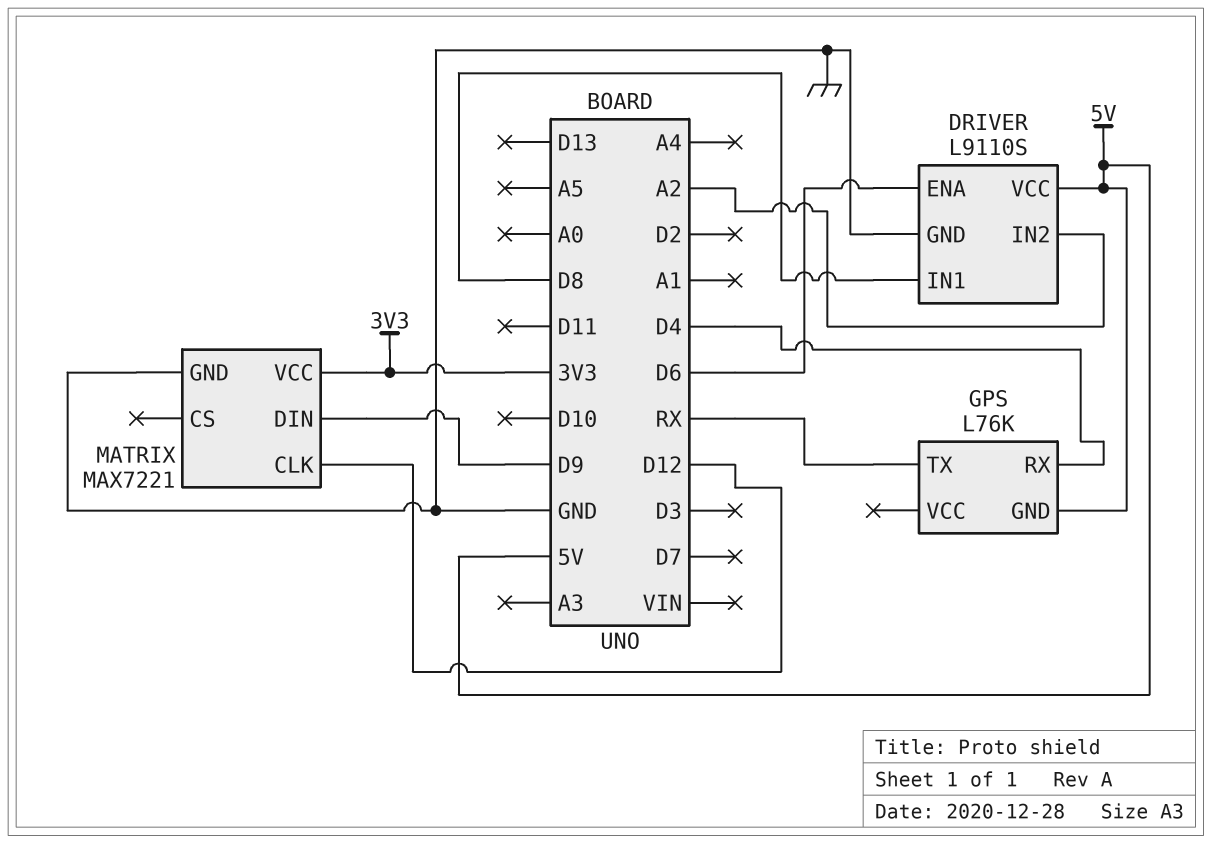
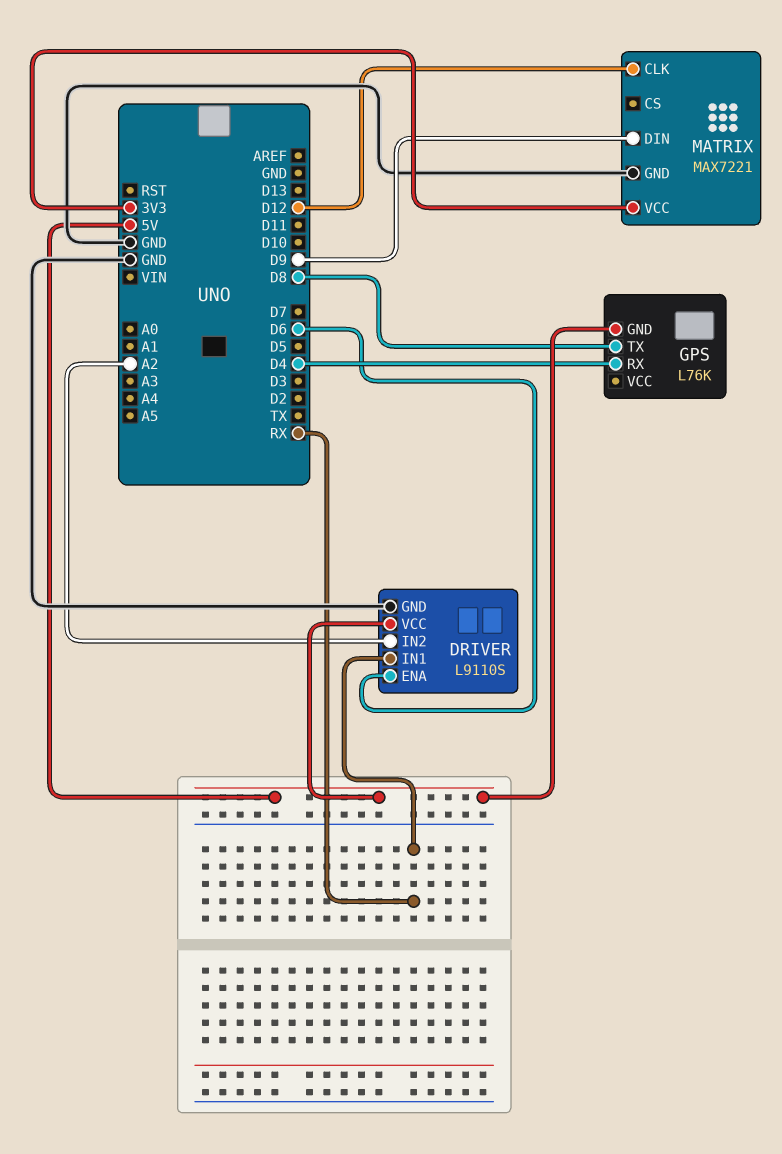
DRIVER pin IN1: D8 -> RX
GPS pin TX: RX -> D8

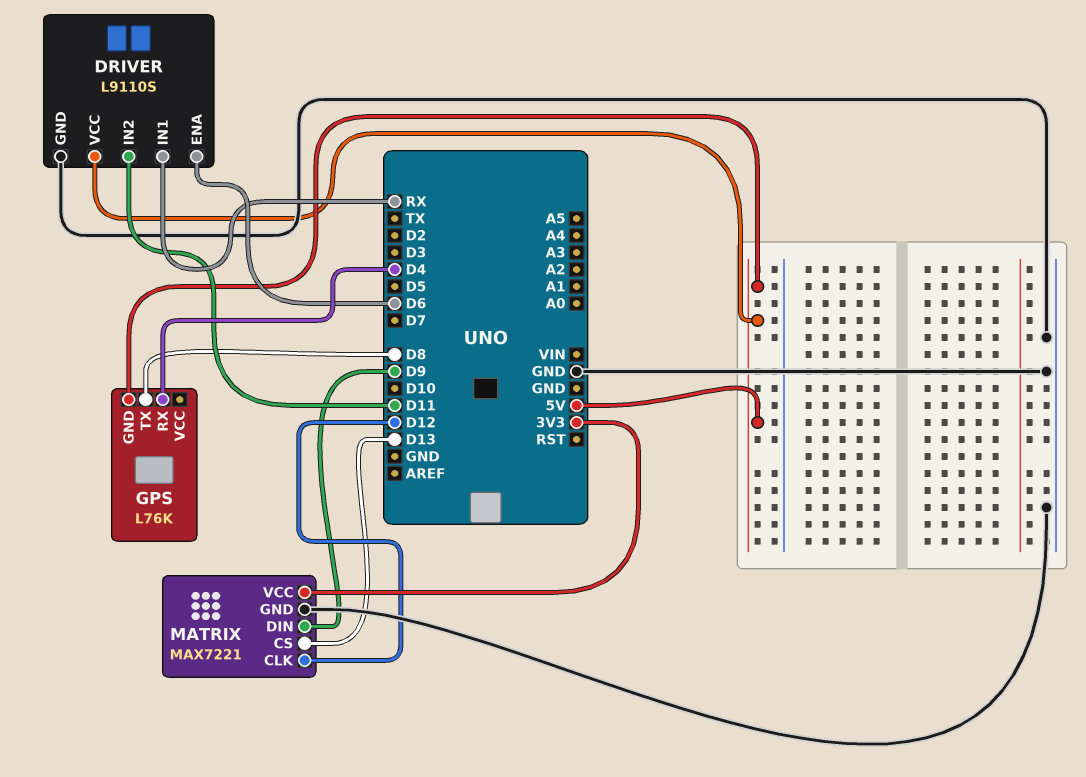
DRIVER pin IN2: A2 -> D11
MATRIX pin CS: none -> D13

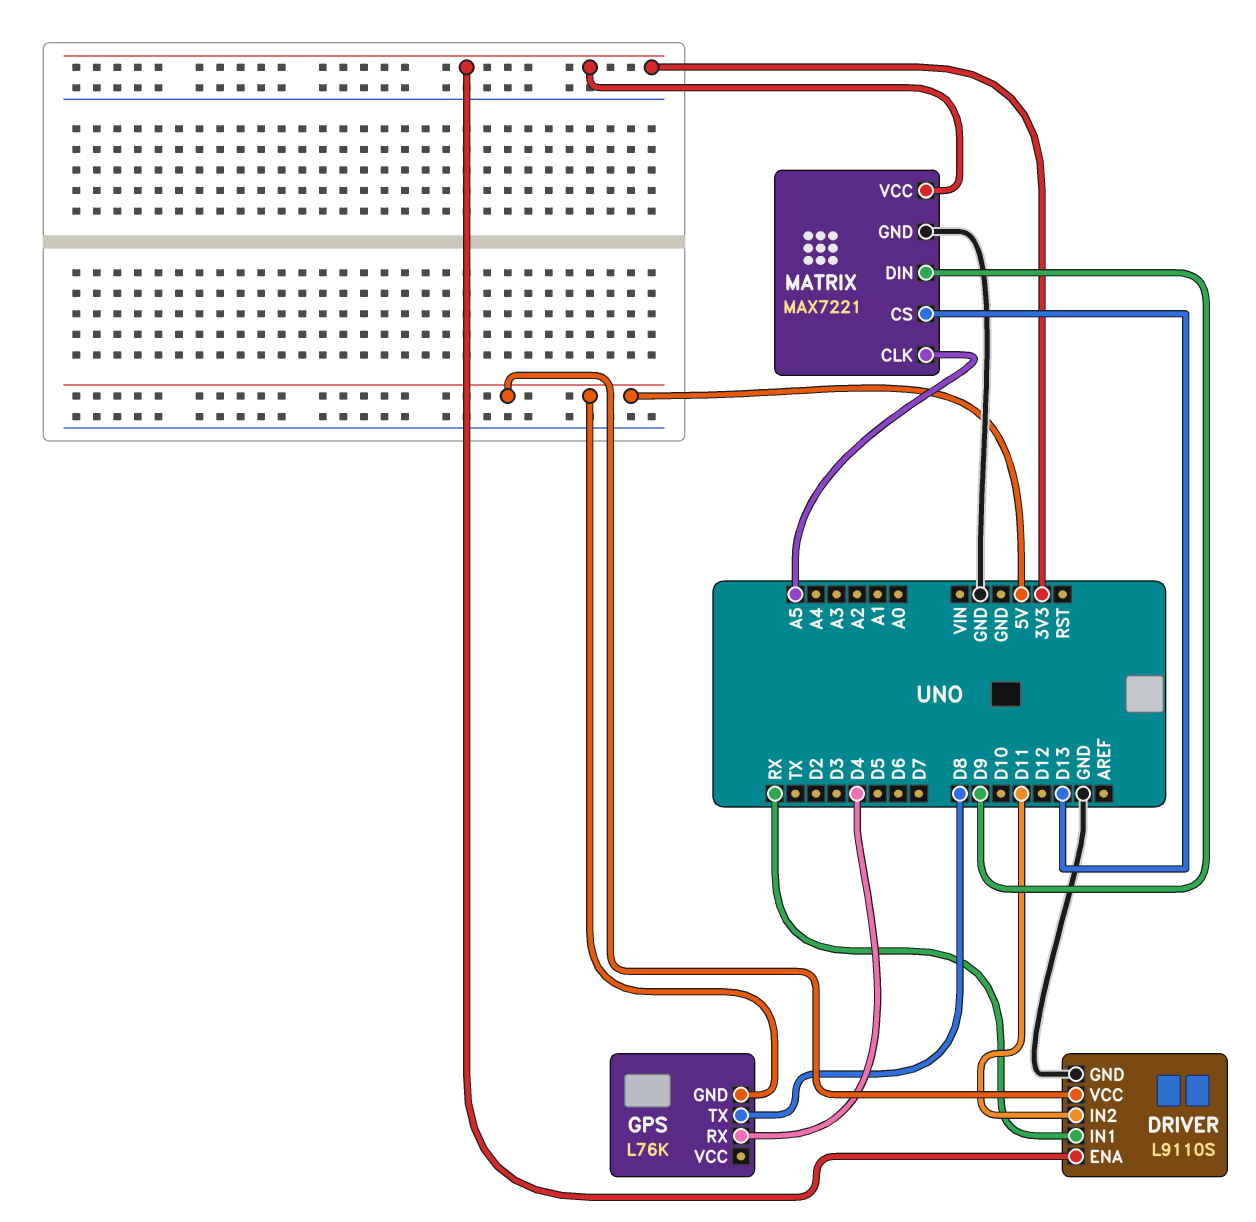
DRIVER pin ENA: D6 -> 3V3
MATRIX pin CLK: D12 -> A5

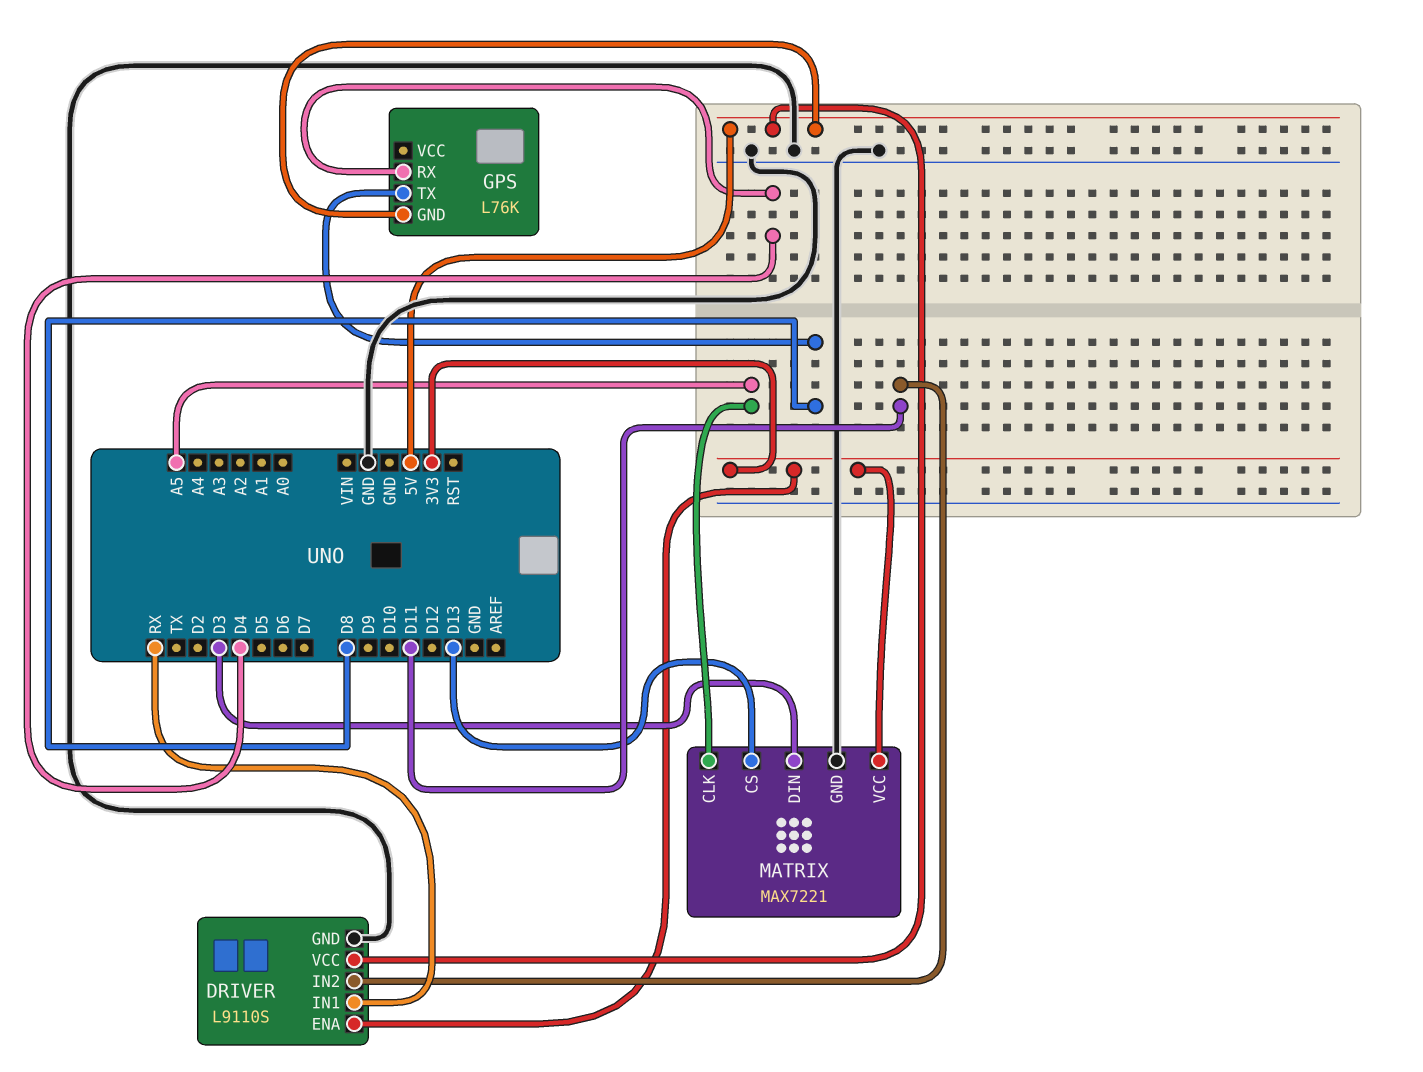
MATRIX pin DIN: D9 -> D3

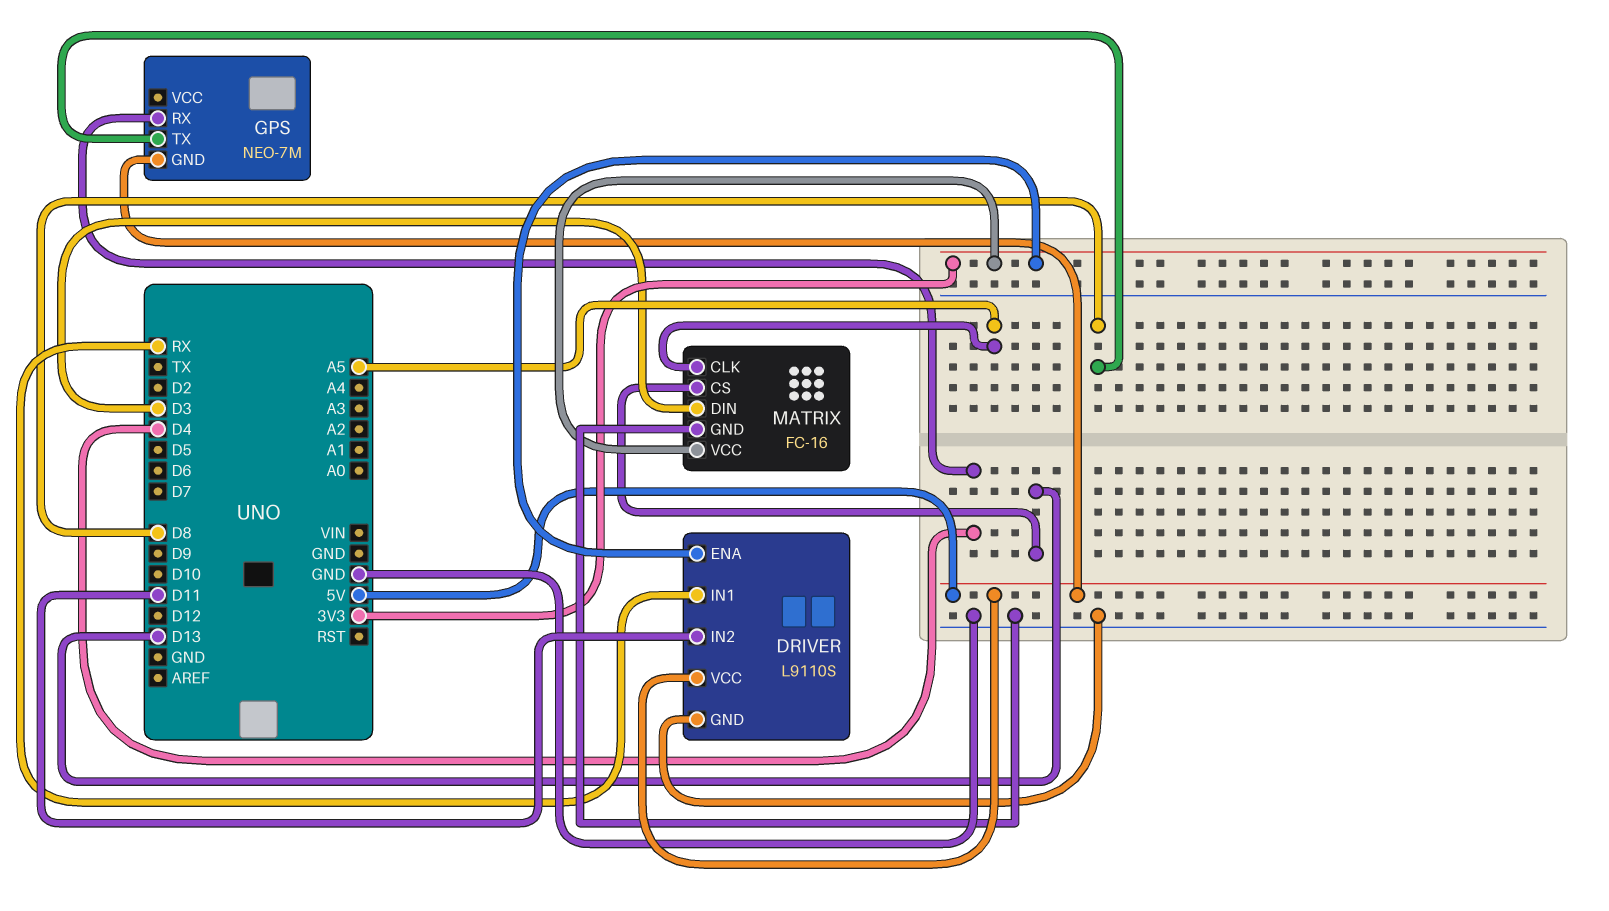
GPS: L76K -> NEO-7M
MATRIX: MAX7221 -> FC-16

